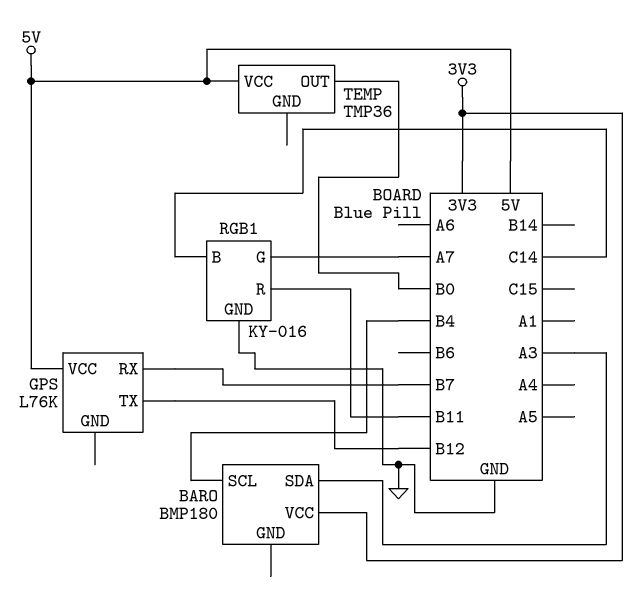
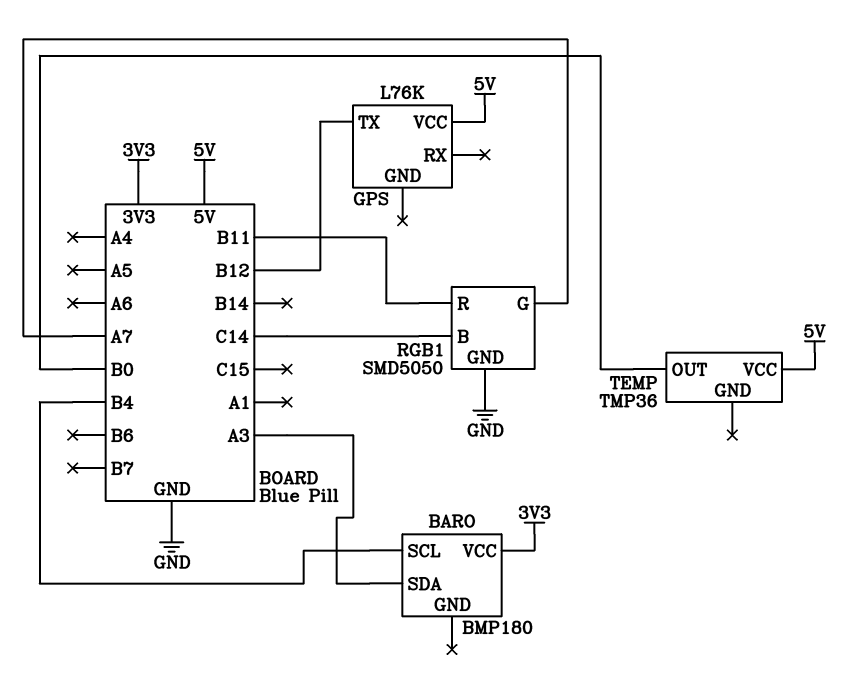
GPS pin RX: B7 -> none
RGB1: KY-016 -> SMD5050

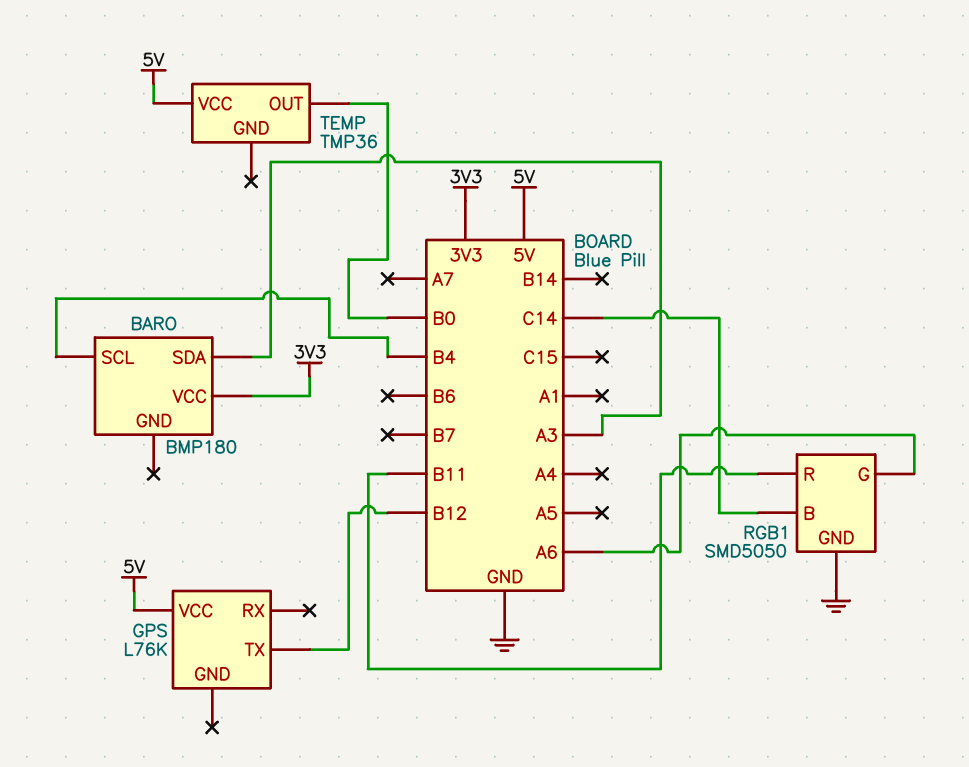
RGB1 pin G: A7 -> A6

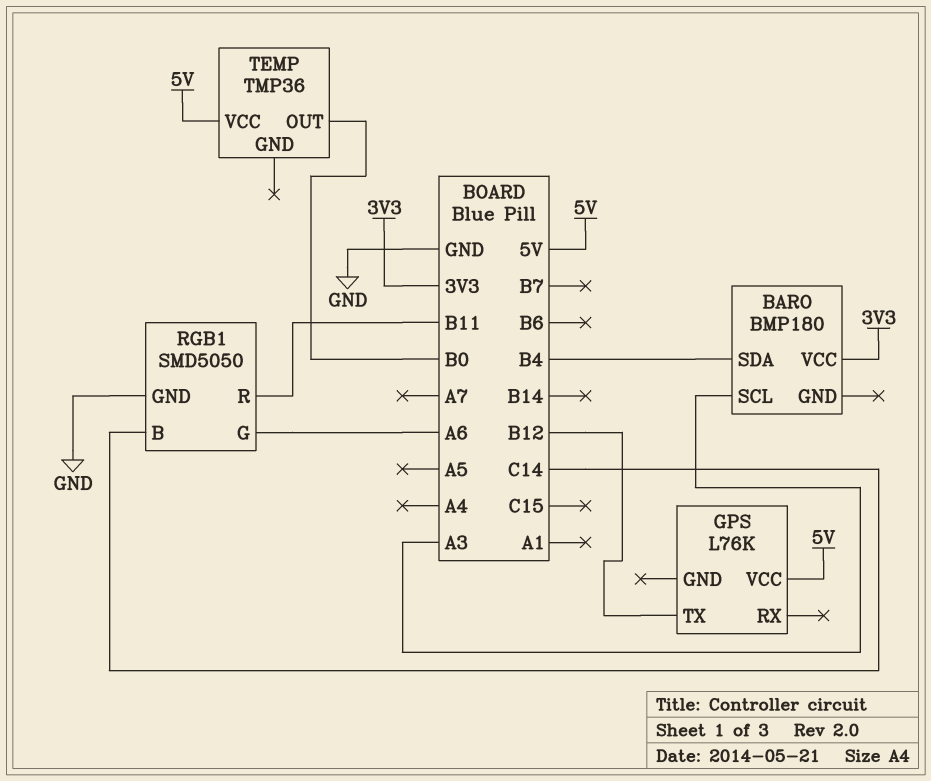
BARO pin SCL: B4 -> A3
BARO pin SDA: A3 -> B4

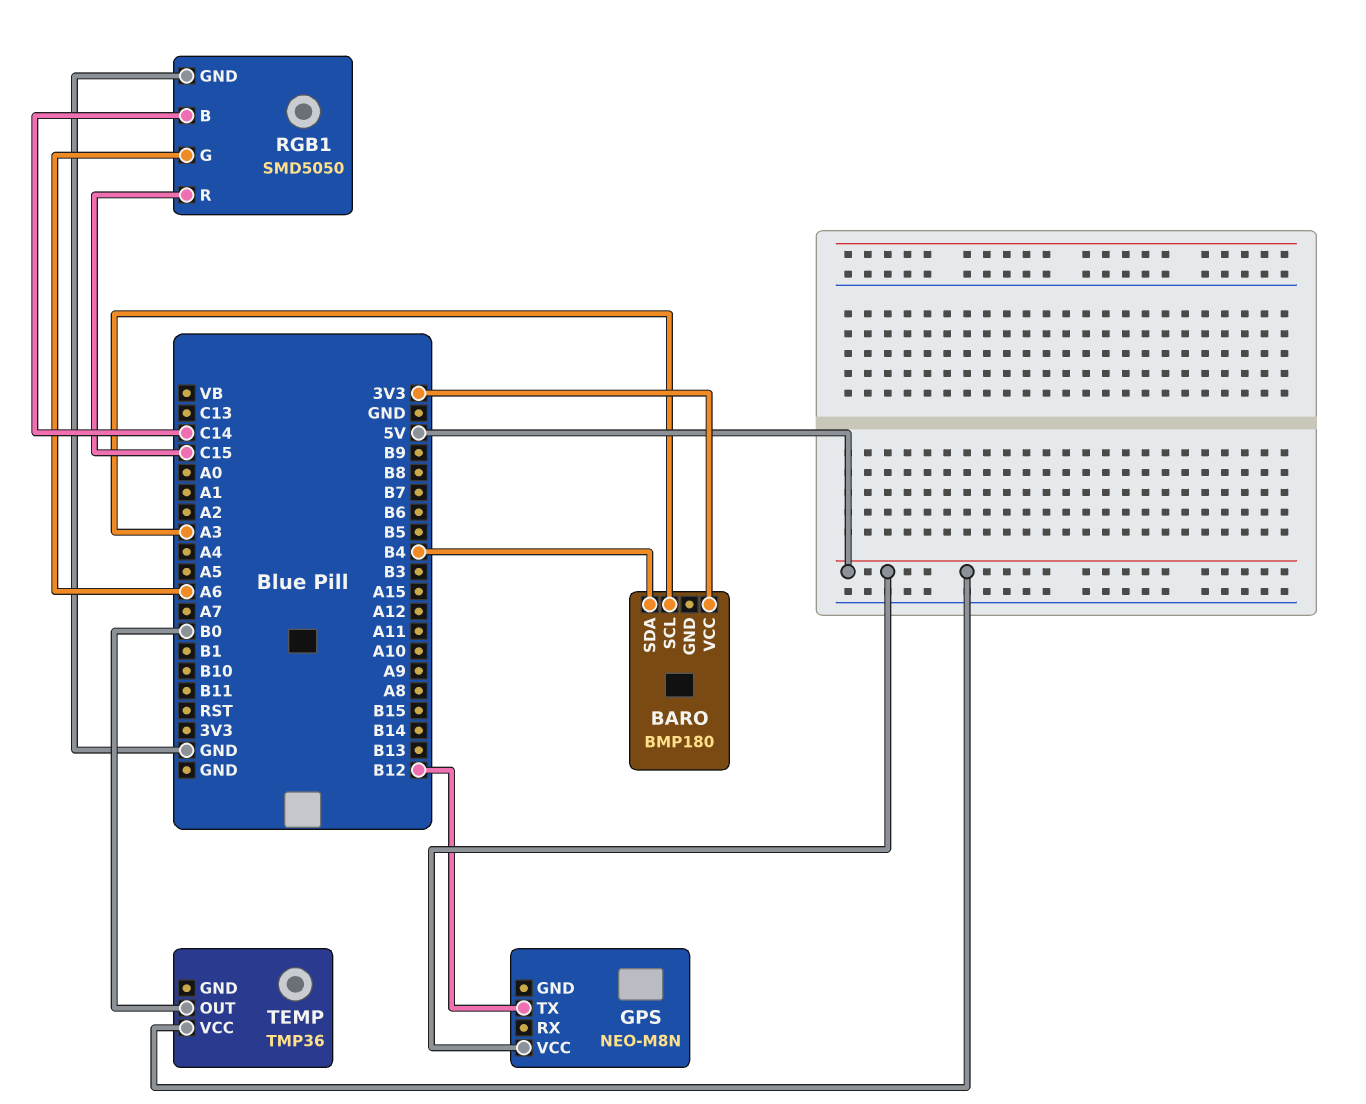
GPS: L76K -> NEO-M8N
RGB1 pin R: B11 -> C15

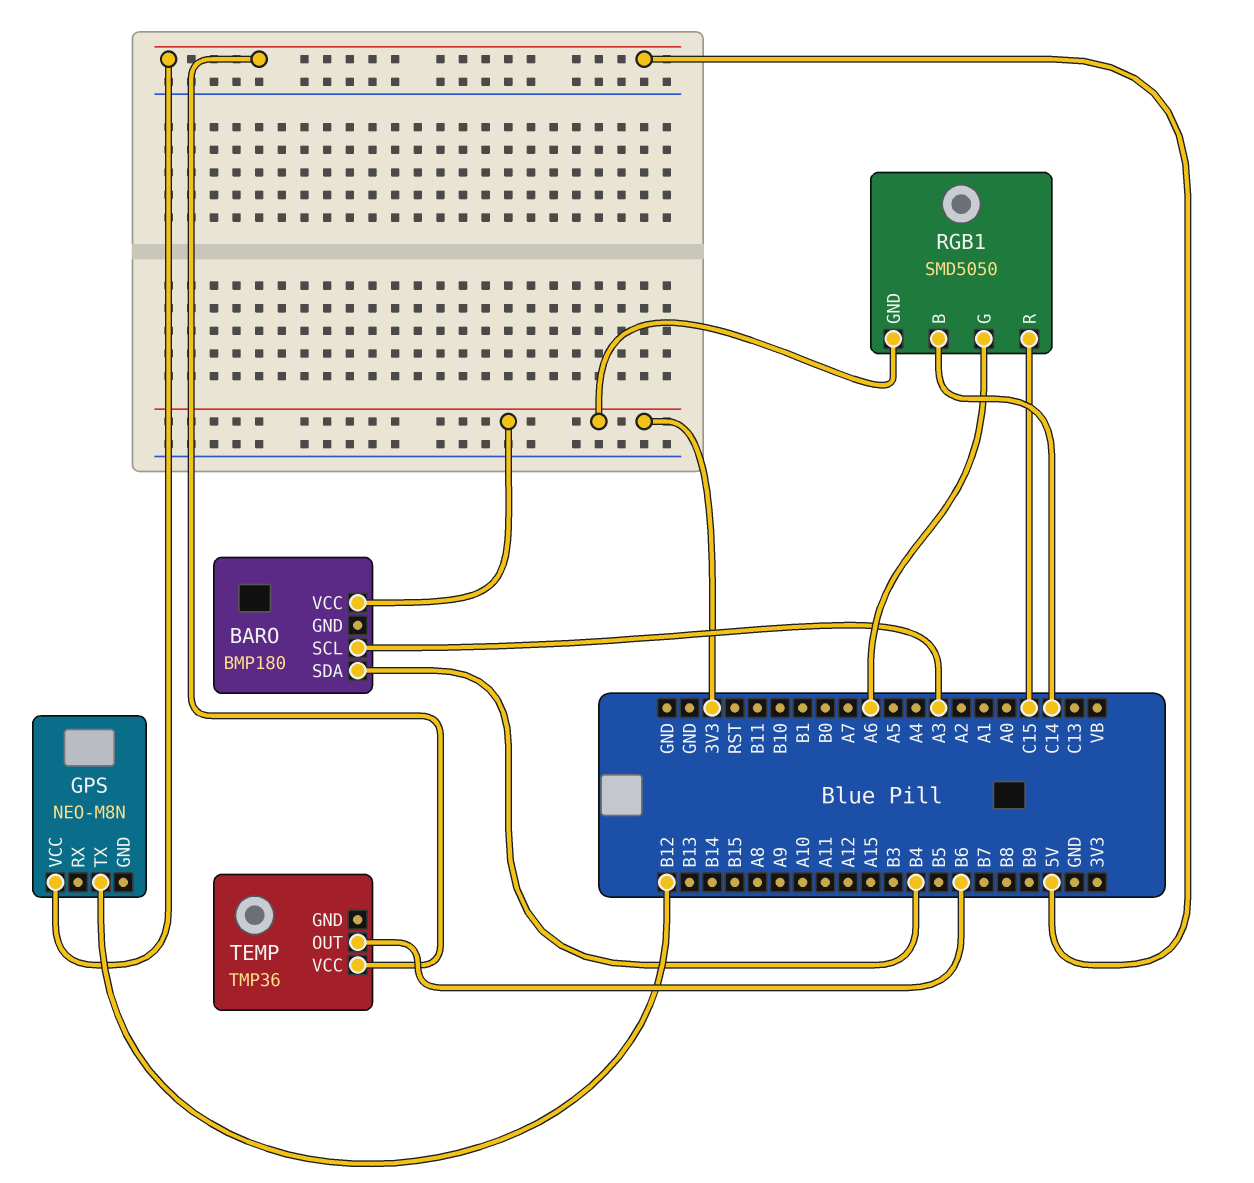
RGB1 pin GND: GND -> 3V3
TEMP pin OUT: B0 -> B6

